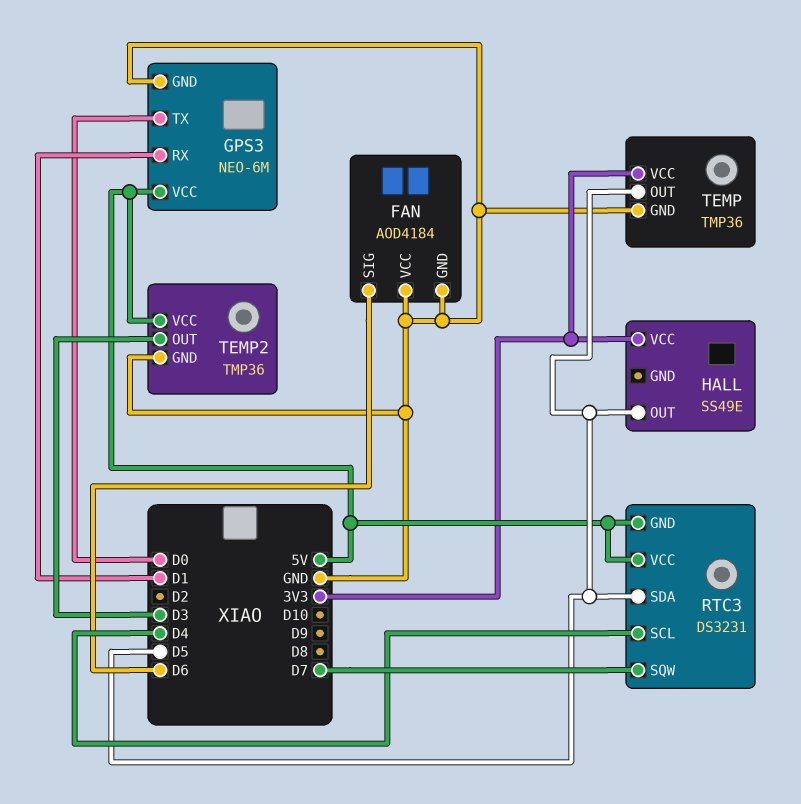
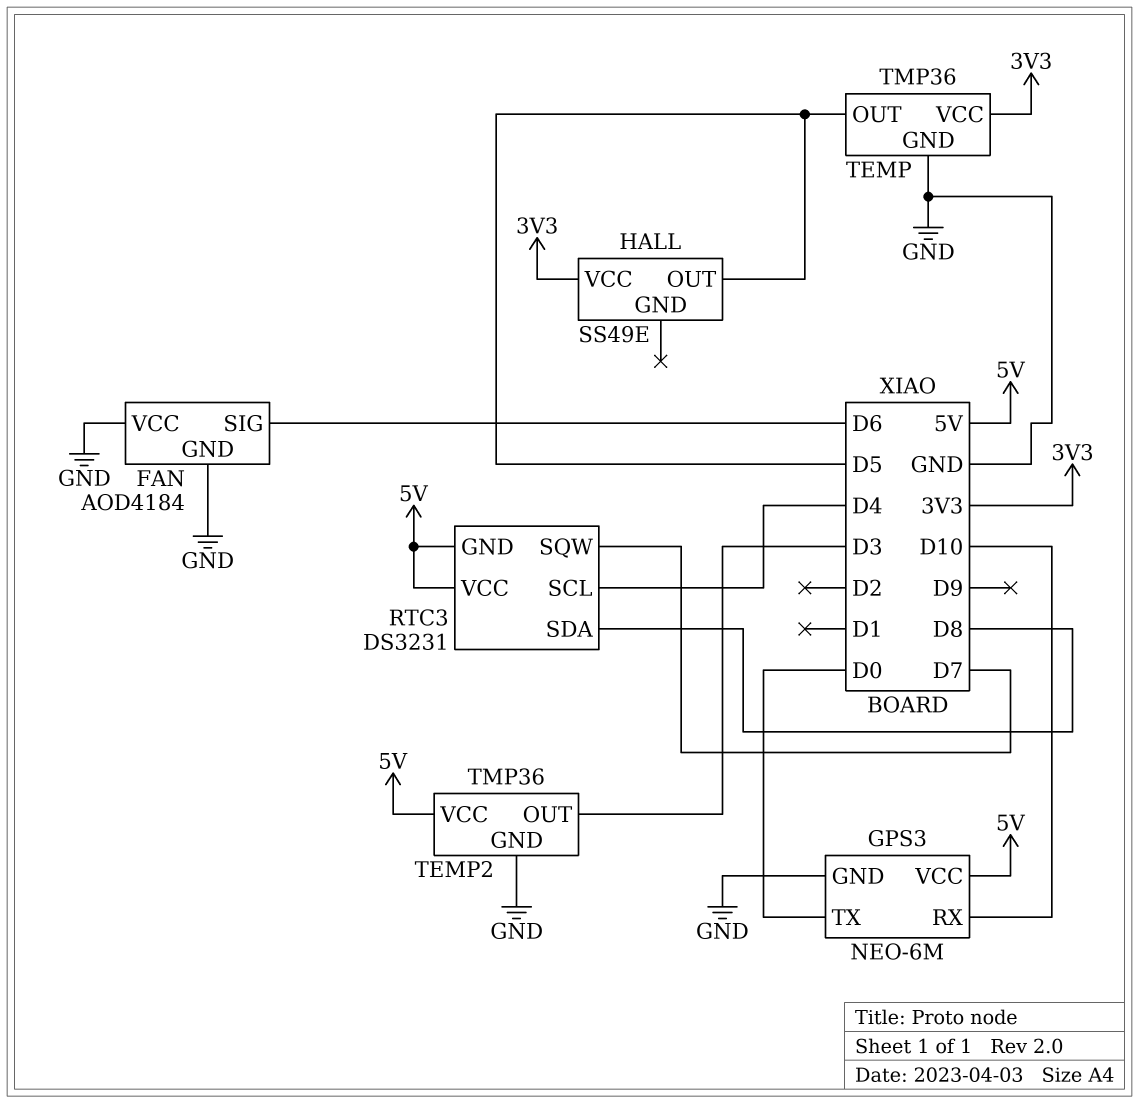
GPS3 pin RX: D1 -> D10
RTC3 pin SDA: D5 -> D8

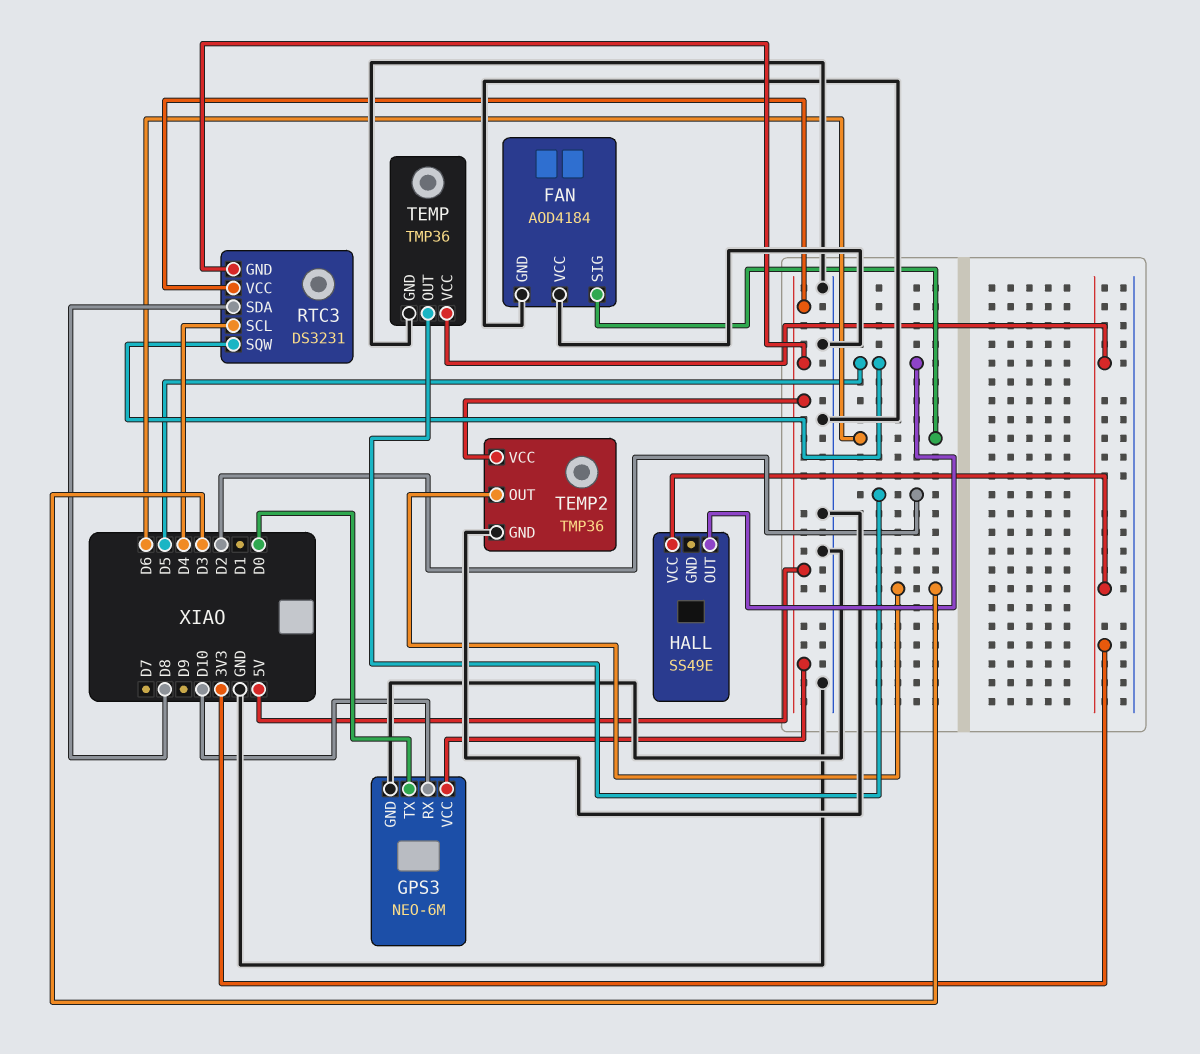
RTC3 pin SQW: D7 -> D5
TEMP pin OUT: D5 -> D2

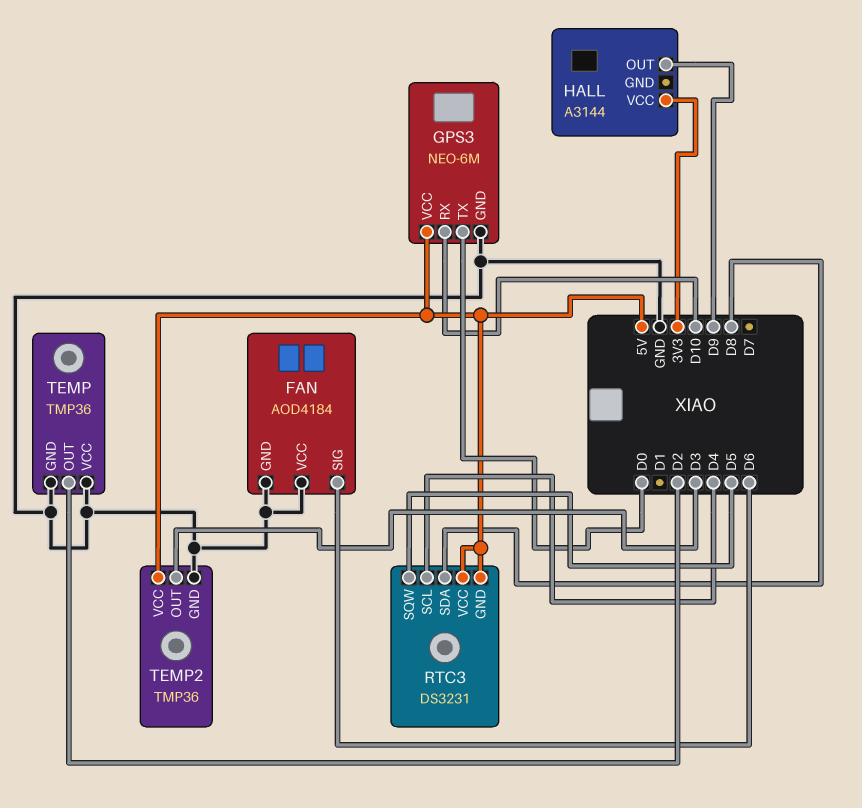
HALL: SS49E -> A3144
HALL pin OUT: D5 -> D9
TEMP pin VCC: 3V3 -> GND

